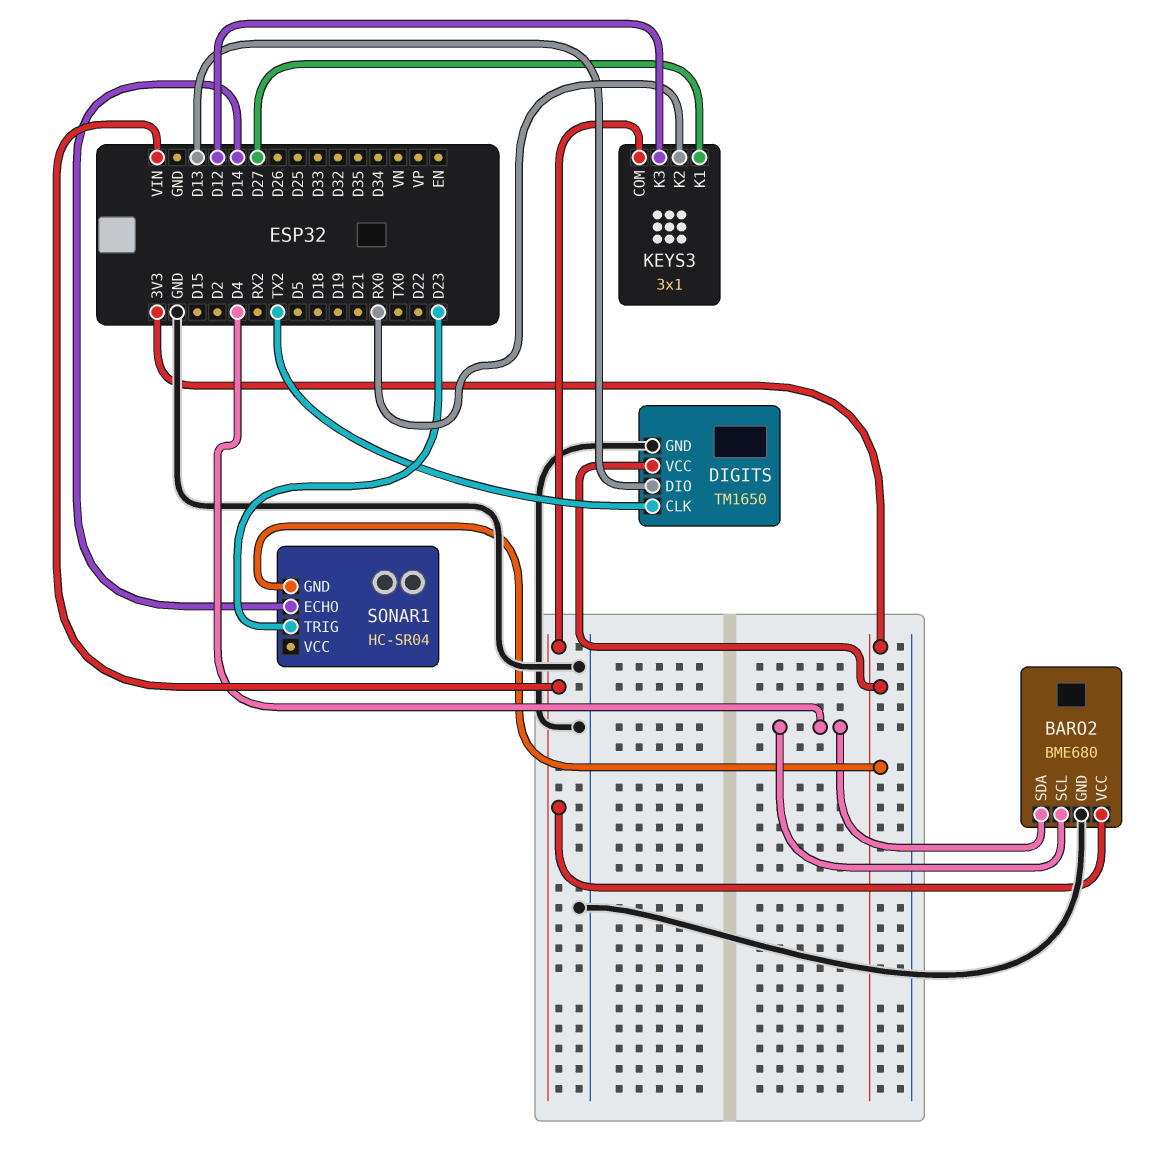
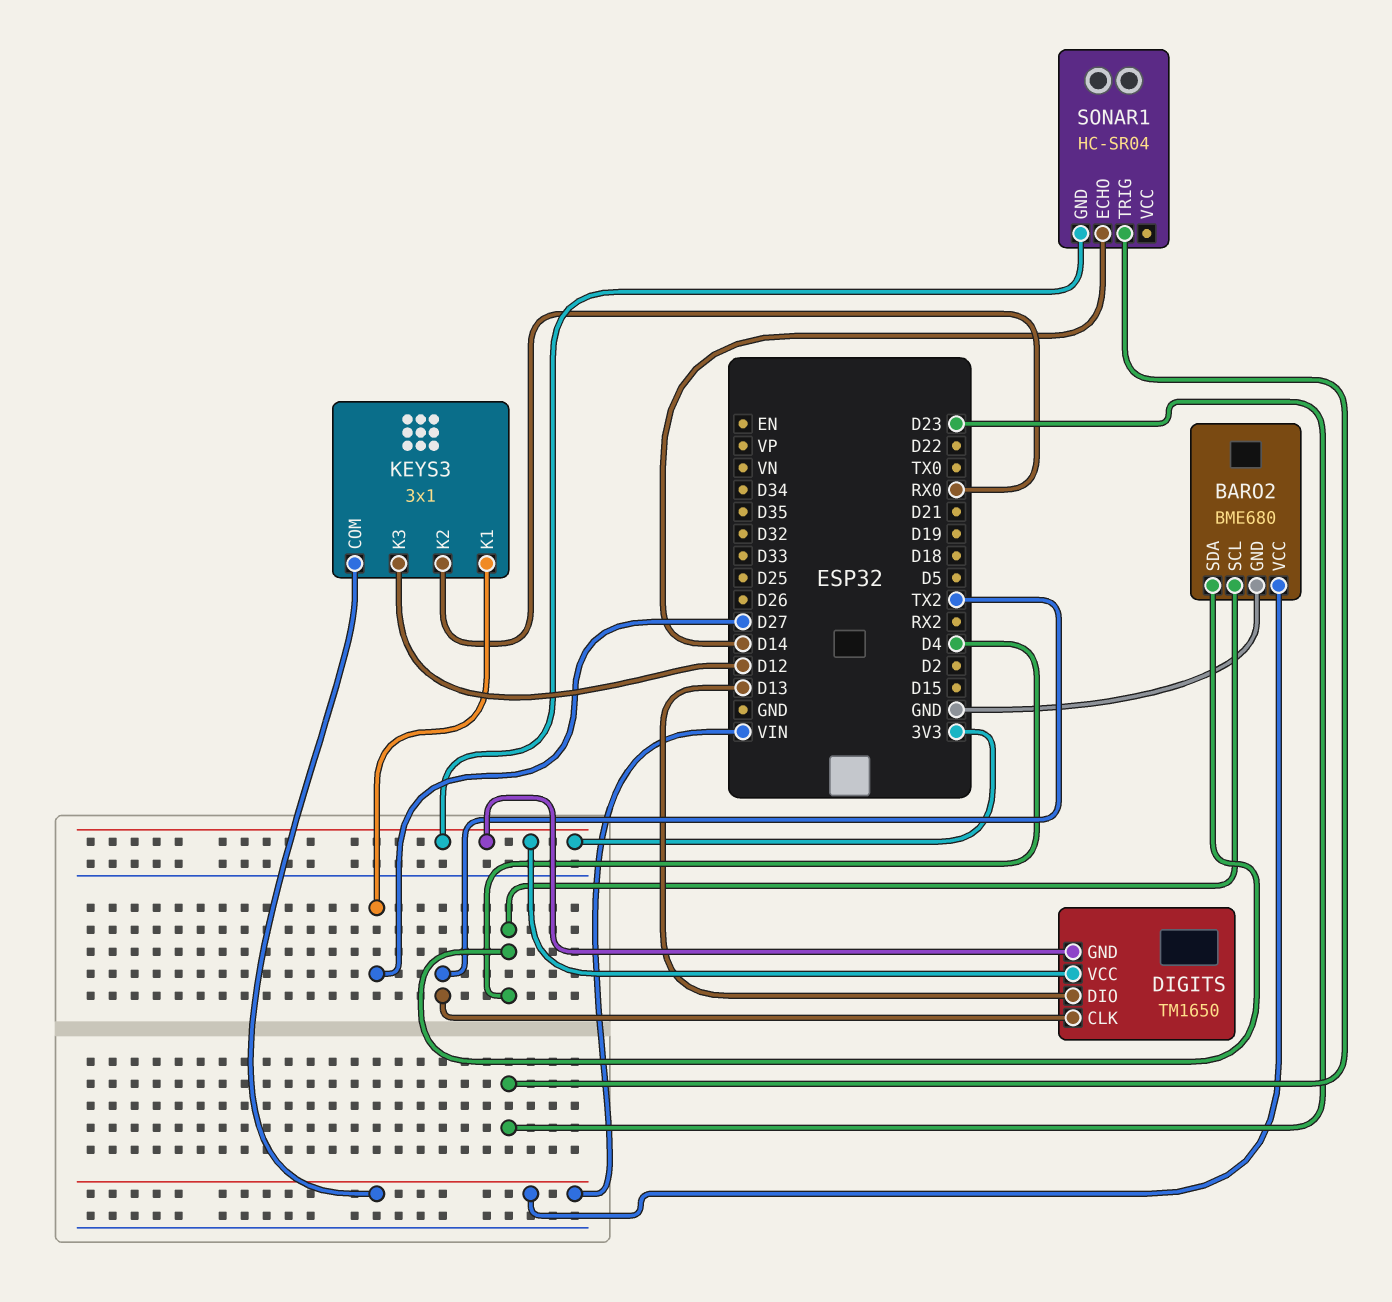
DIGITS pin GND: GND -> 3V3

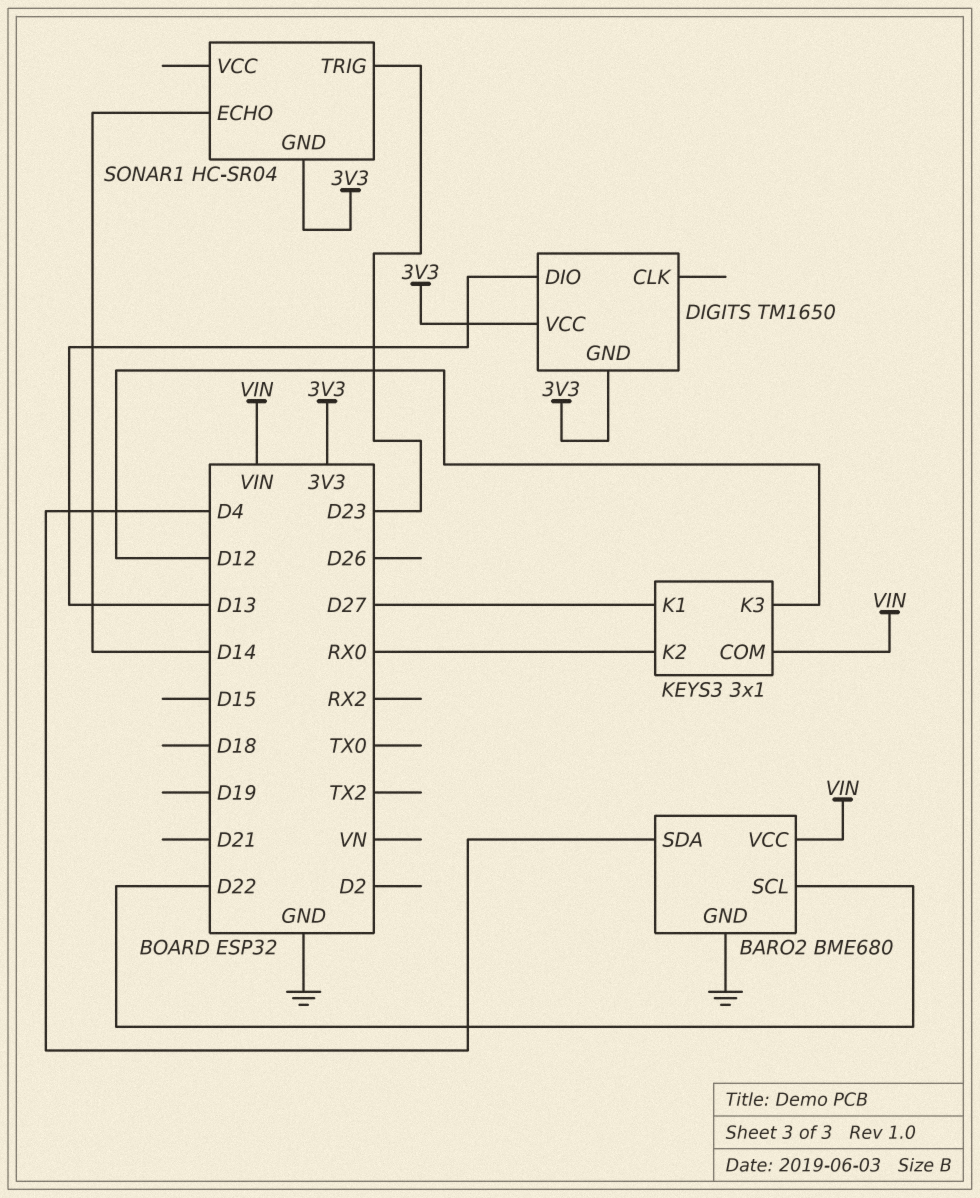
BARO2 pin SCL: D4 -> D22
DIGITS pin CLK: TX2 -> none

